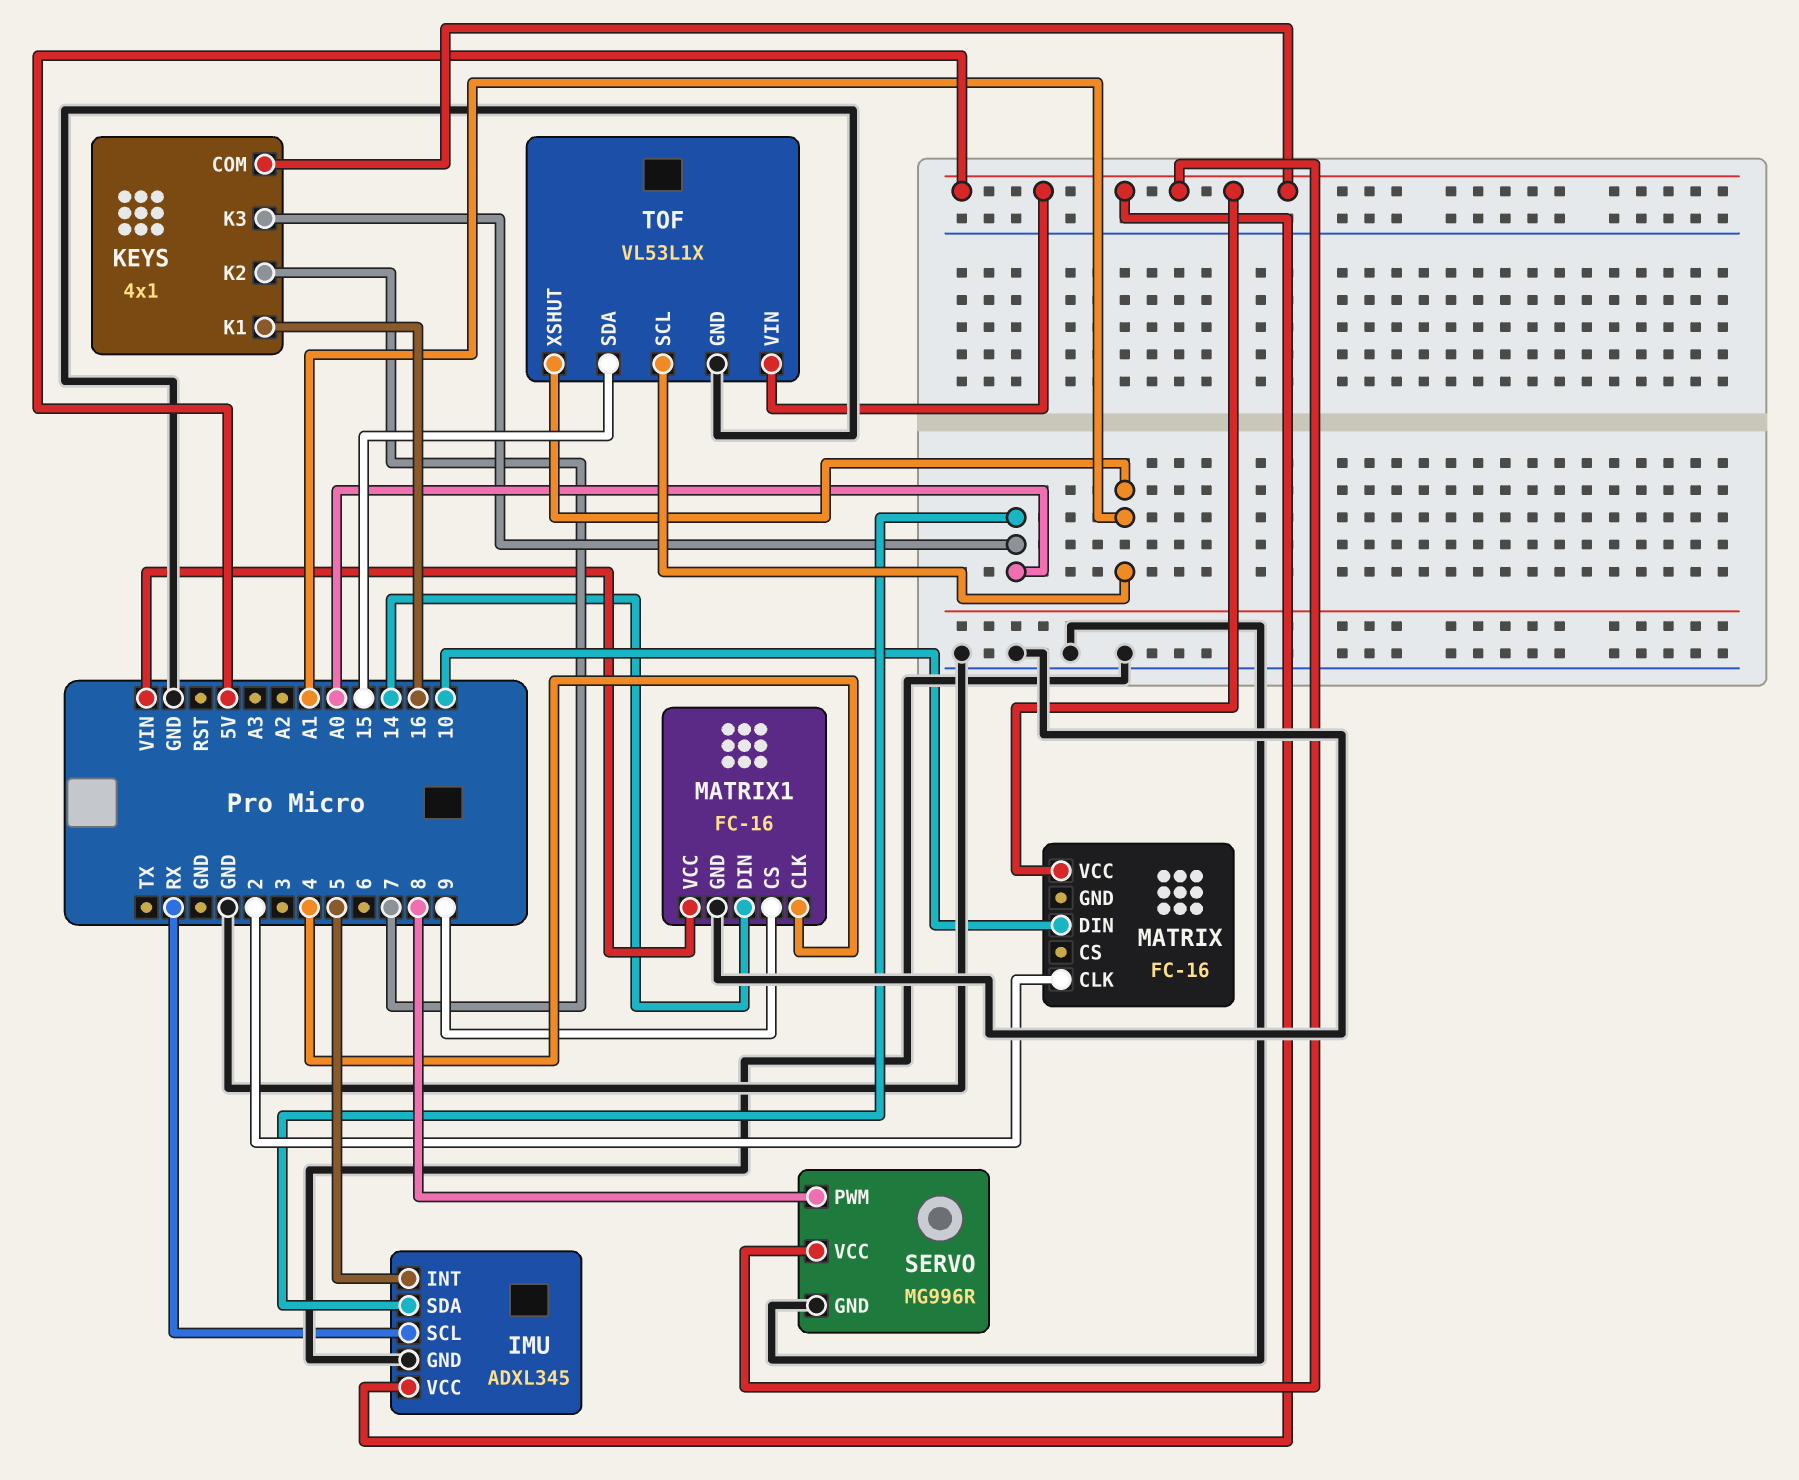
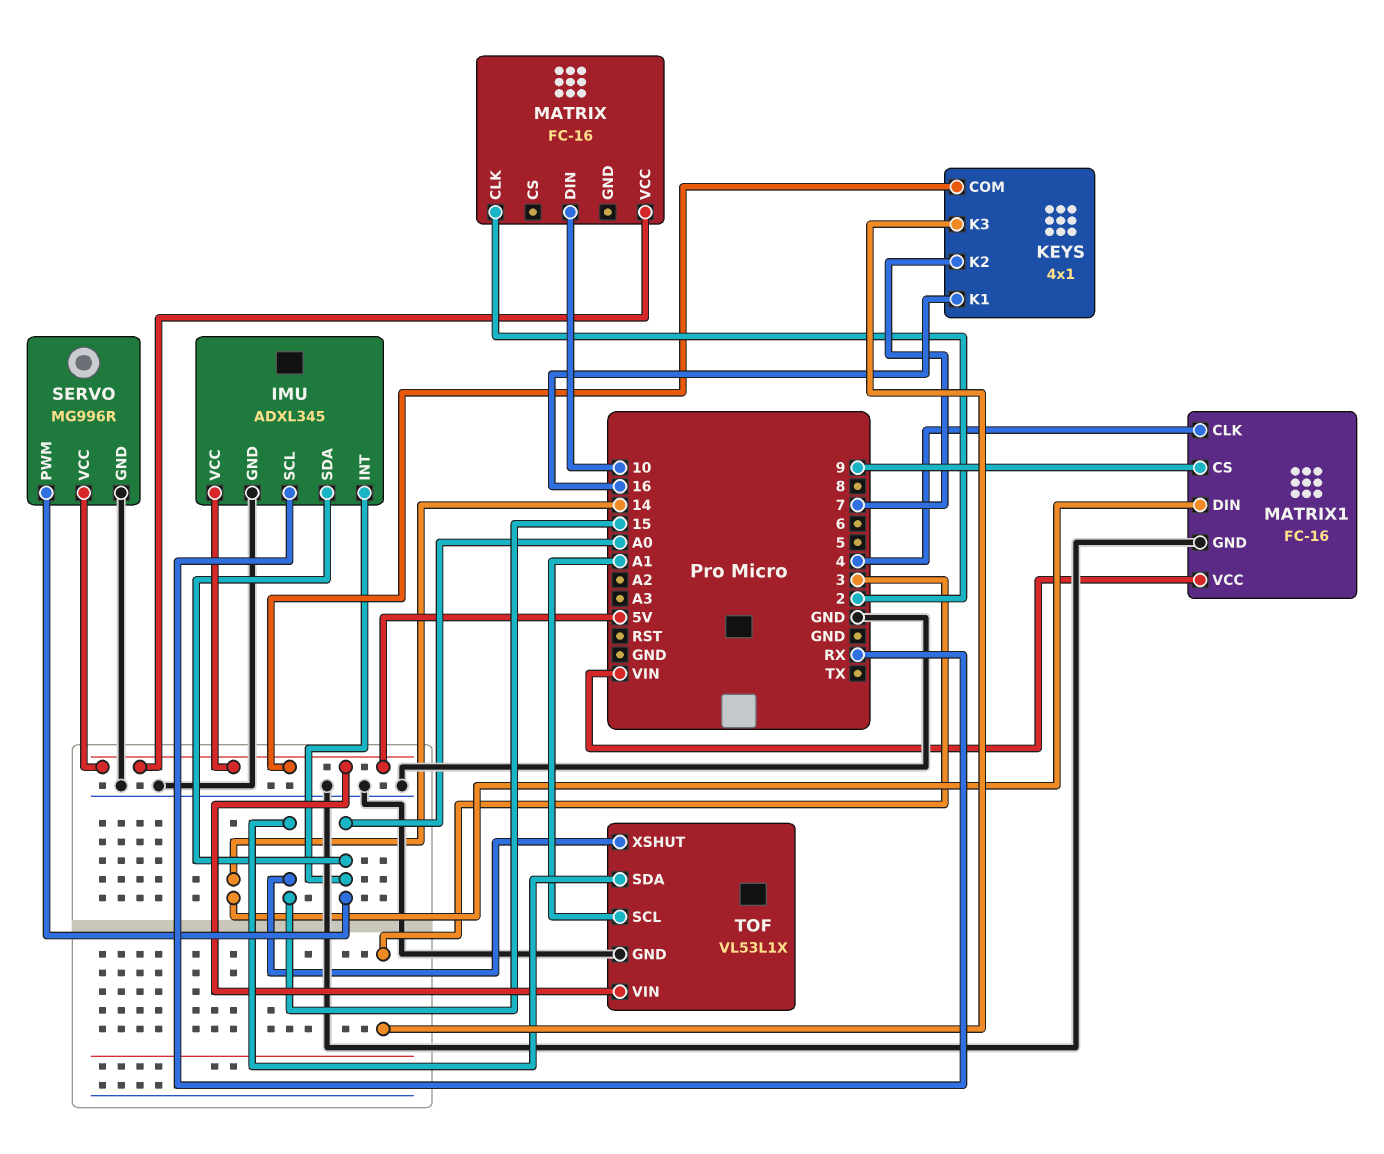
IMU pin INT: 5 -> A0
KEYS pin K3: A0 -> 3
SERVO pin PWM: 8 -> A0
TOF pin XSHUT: A1 -> 15

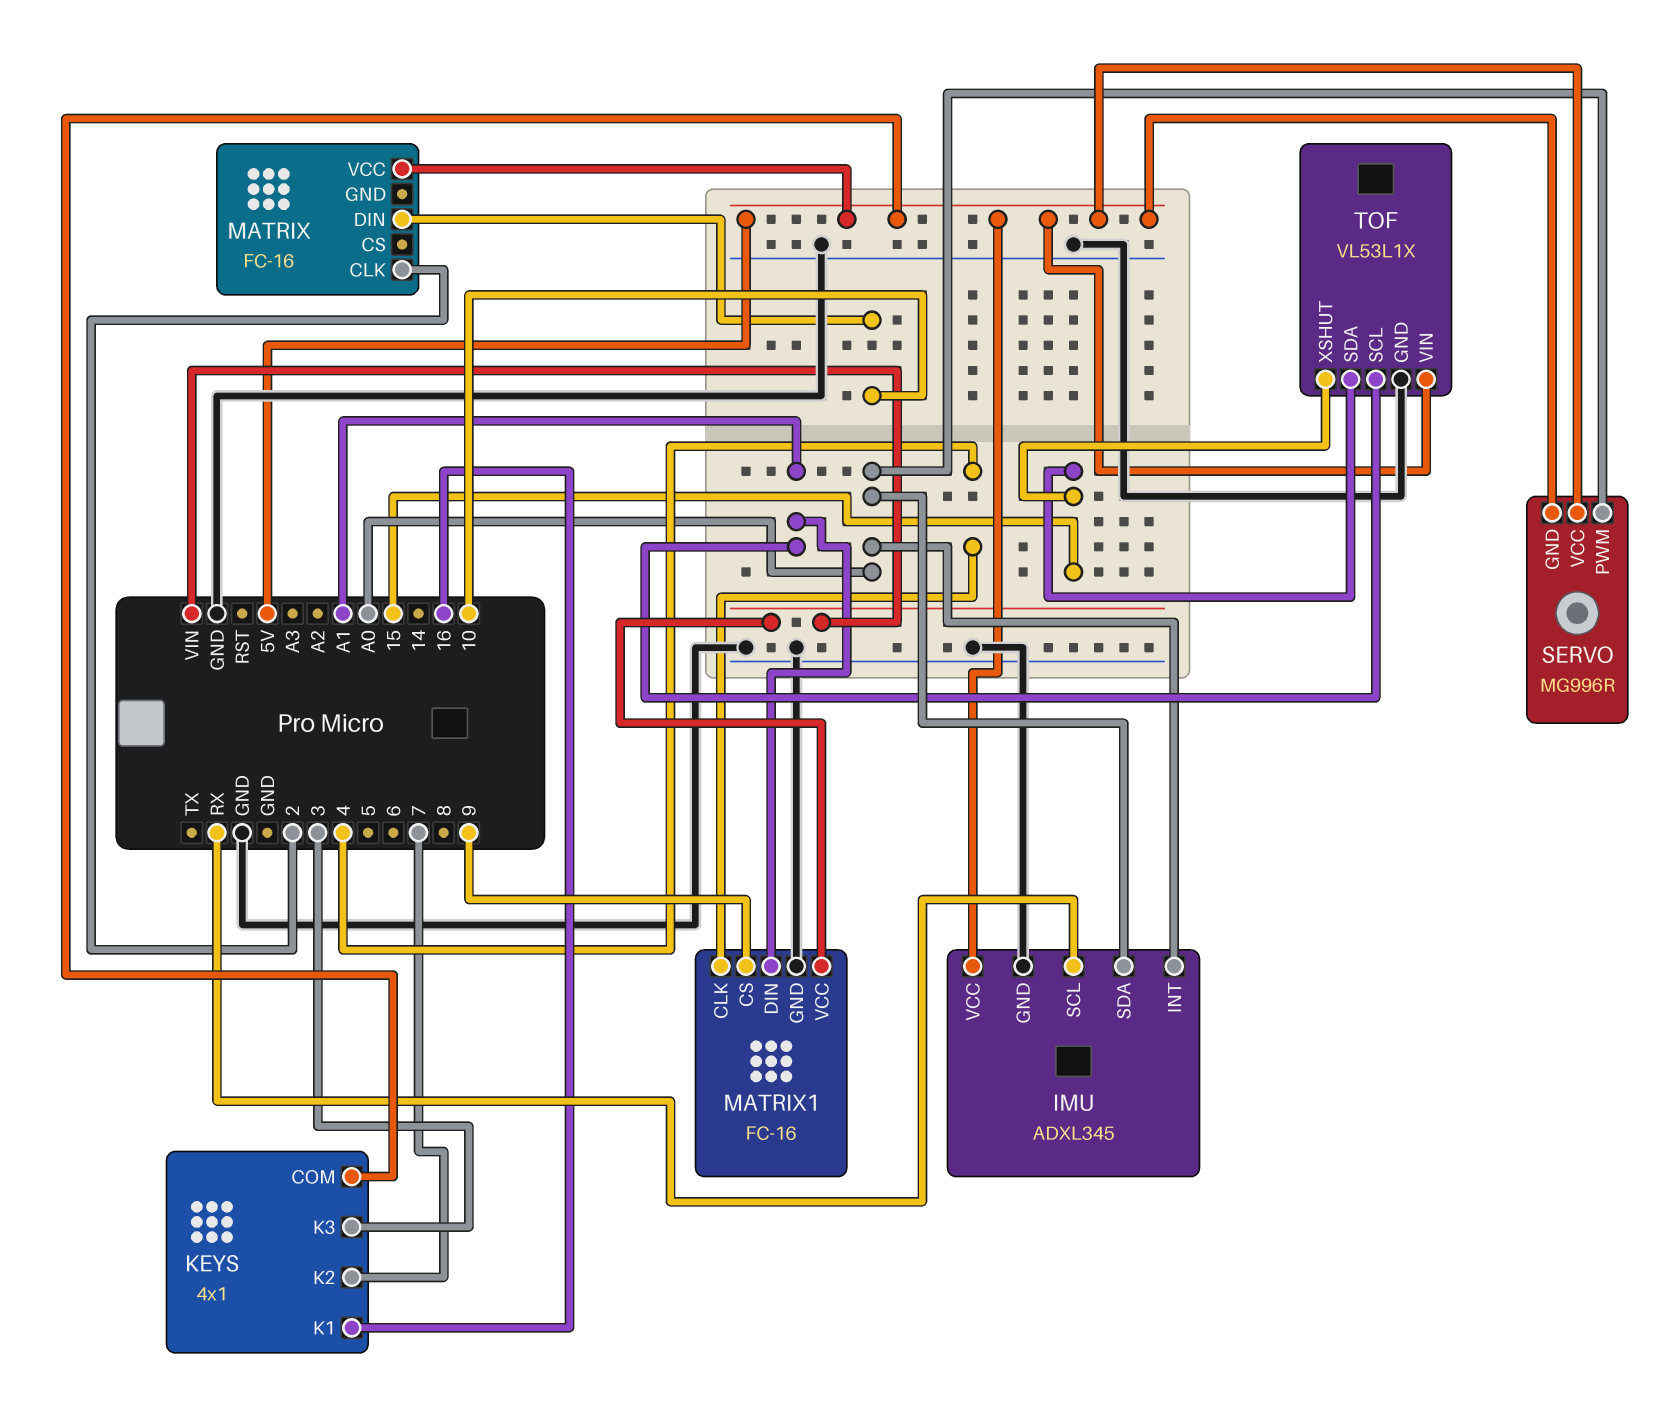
MATRIX1 pin DIN: 14 -> A1
SERVO pin GND: GND -> 5V

